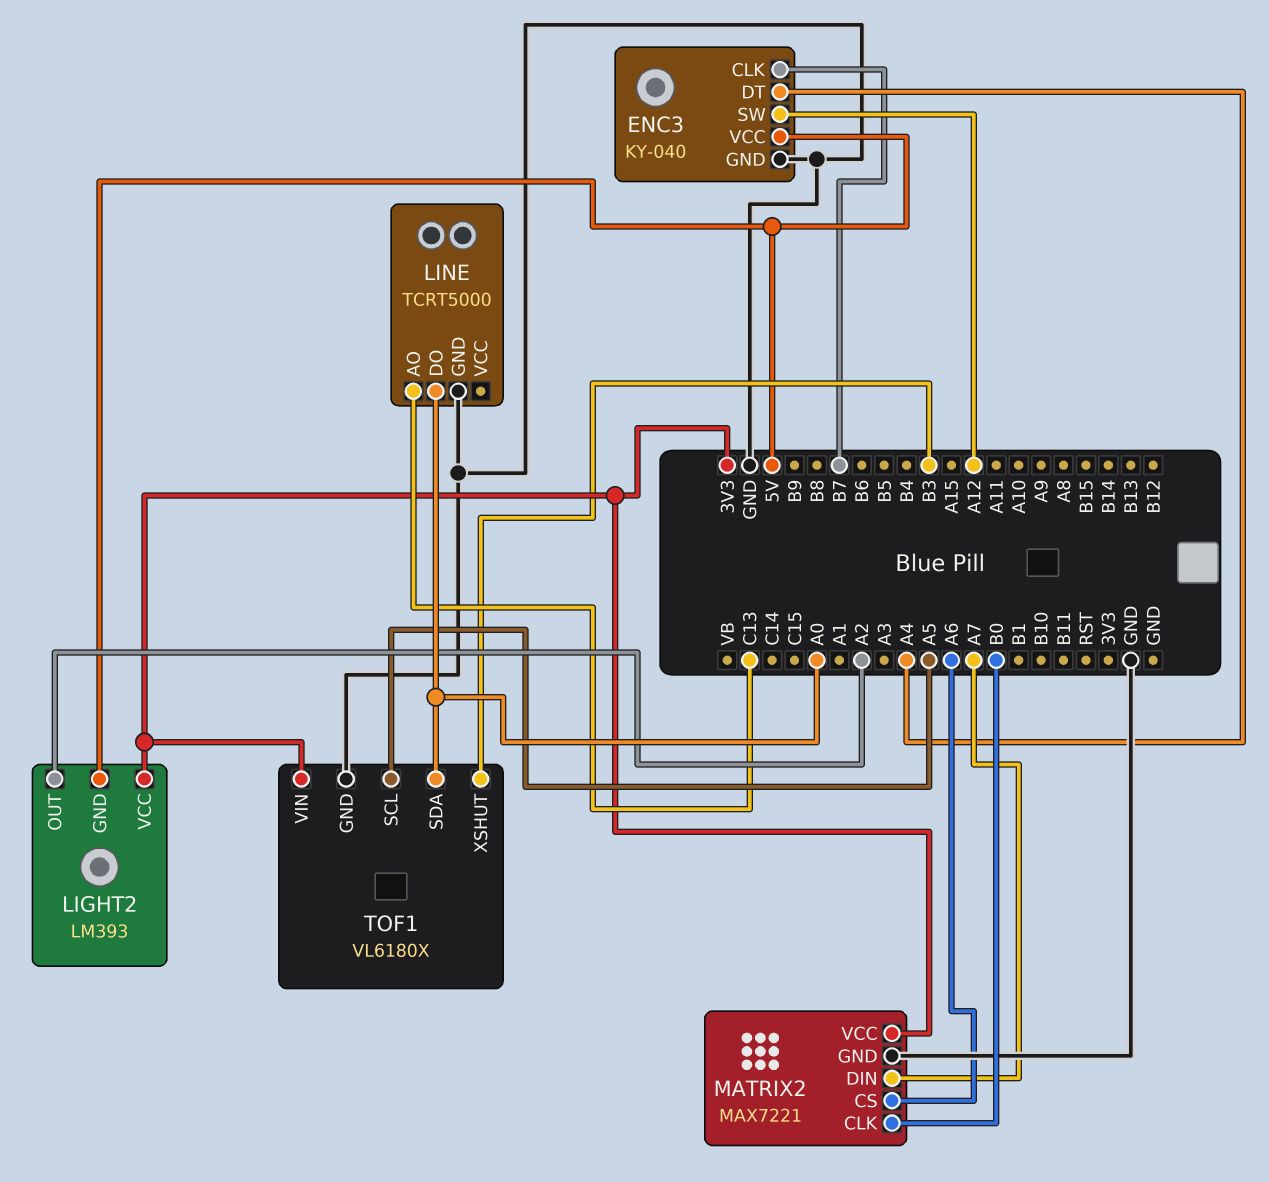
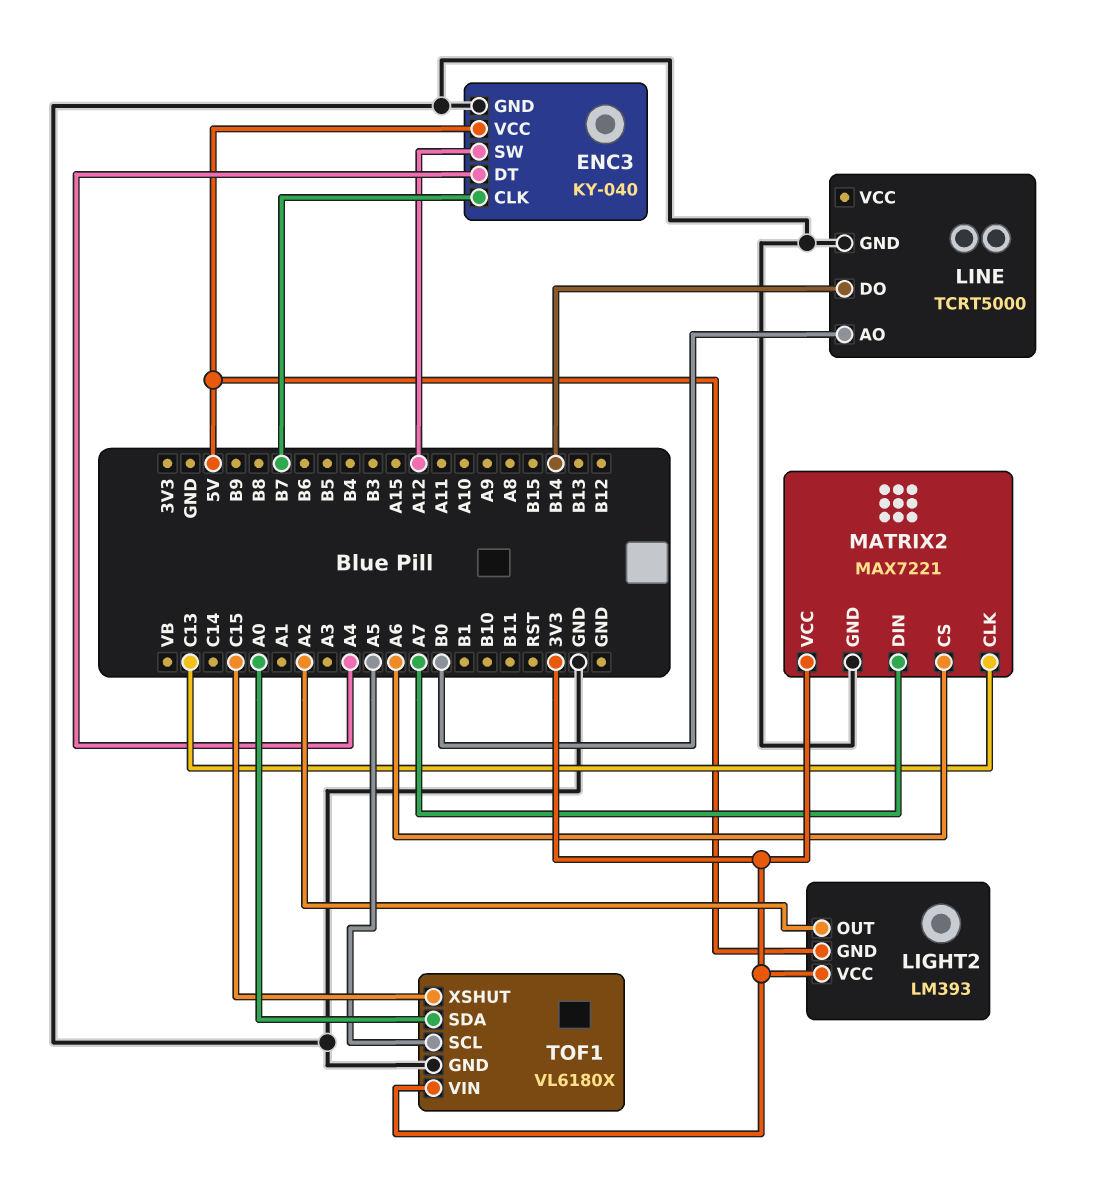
LINE pin AO: C13 -> B0
LINE pin DO: A0 -> B14
MATRIX2 pin CLK: B0 -> C13
TOF1 pin XSHUT: B3 -> C15

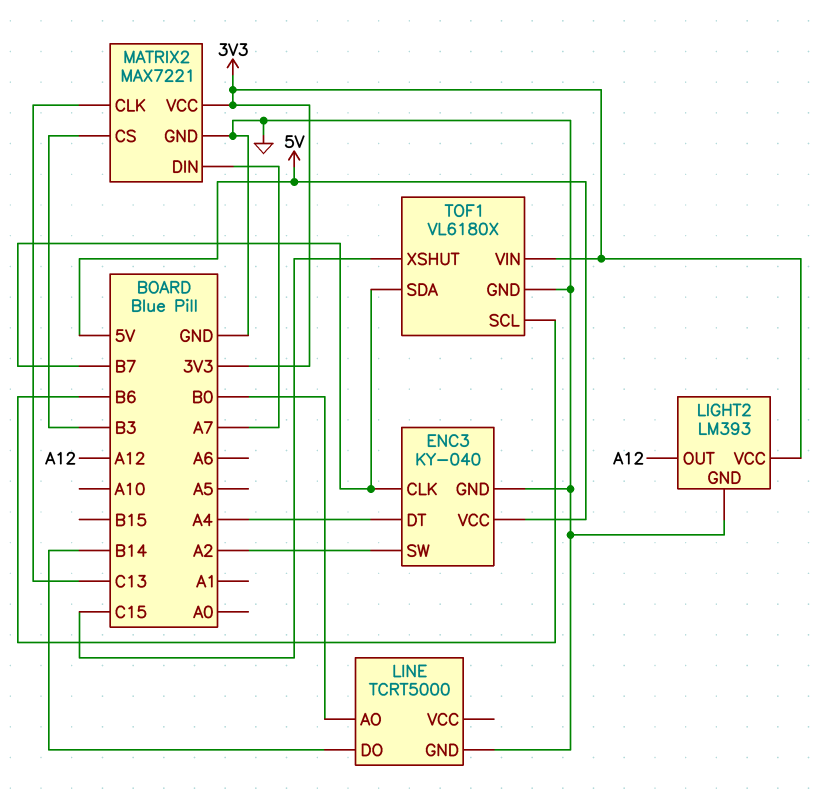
ENC3 pin SW: A12 -> A2
LIGHT2 pin GND: 5V -> GND
LIGHT2 pin OUT: A2 -> A12
MATRIX2 pin CS: A6 -> B3
TOF1 pin SCL: A5 -> B6
TOF1 pin SDA: A0 -> B7

